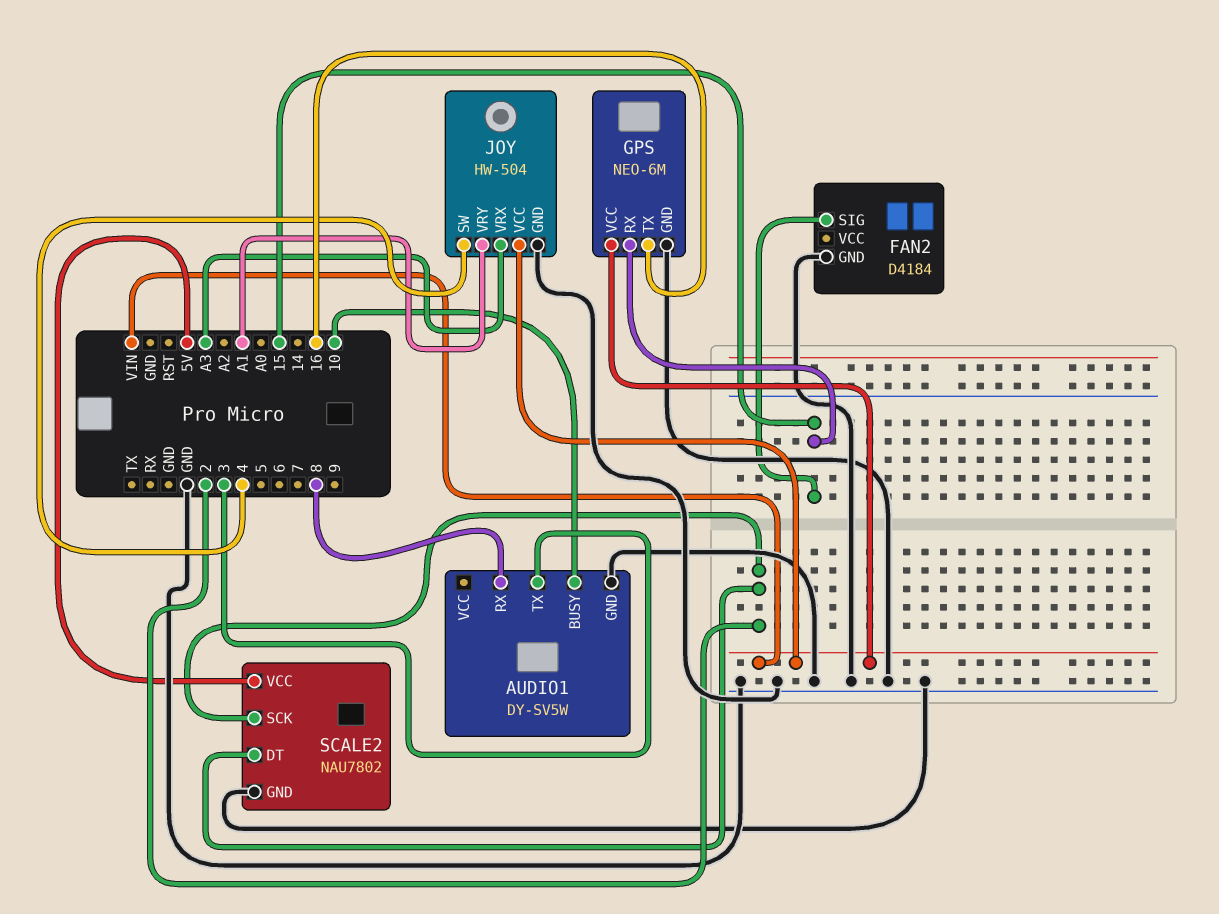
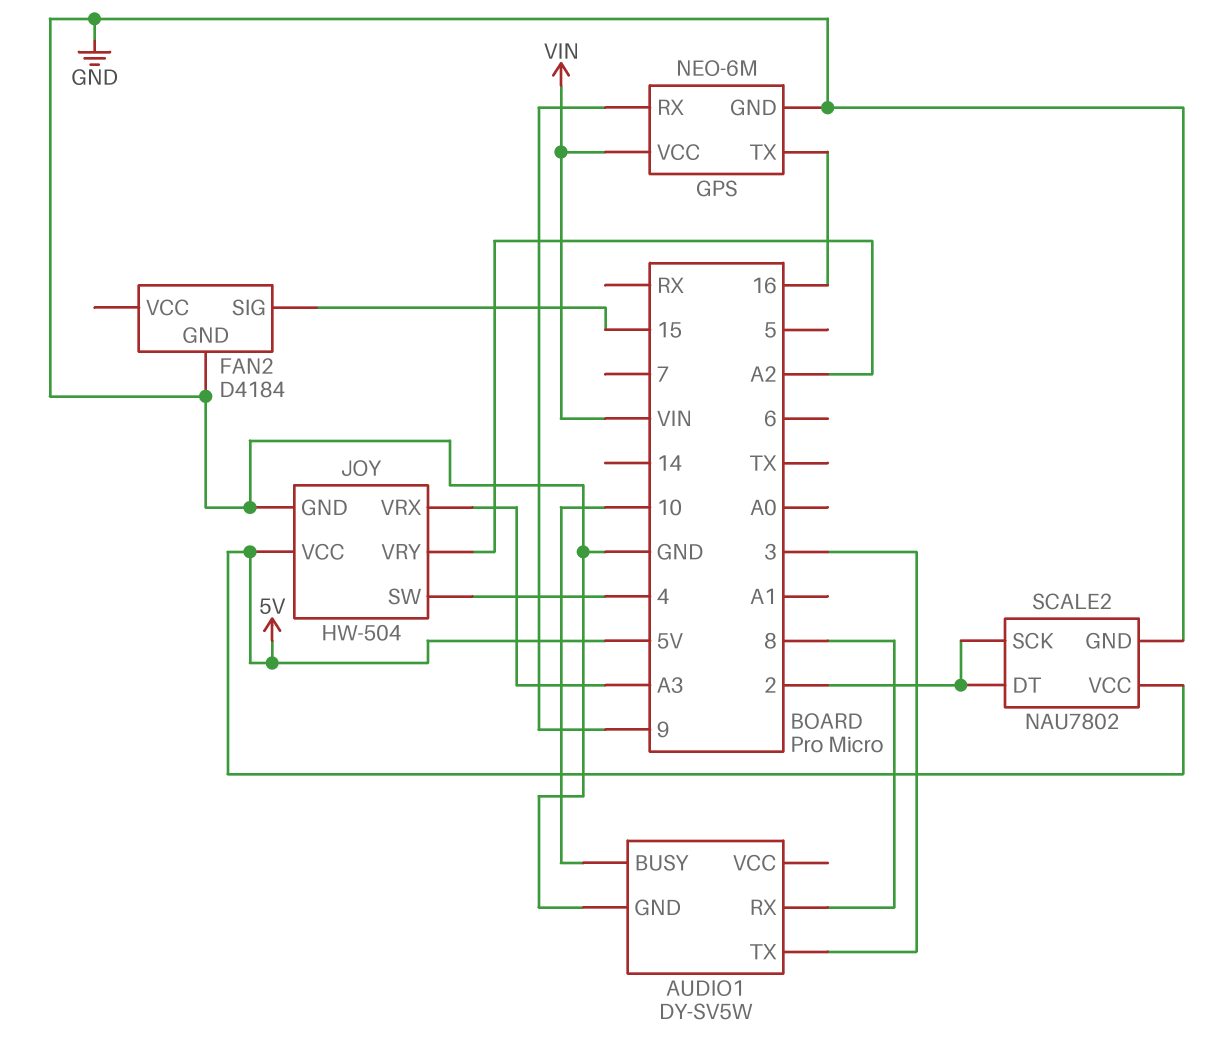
GPS pin RX: 15 -> 9
JOY pin VCC: VIN -> 5V
JOY pin VRY: A1 -> A2

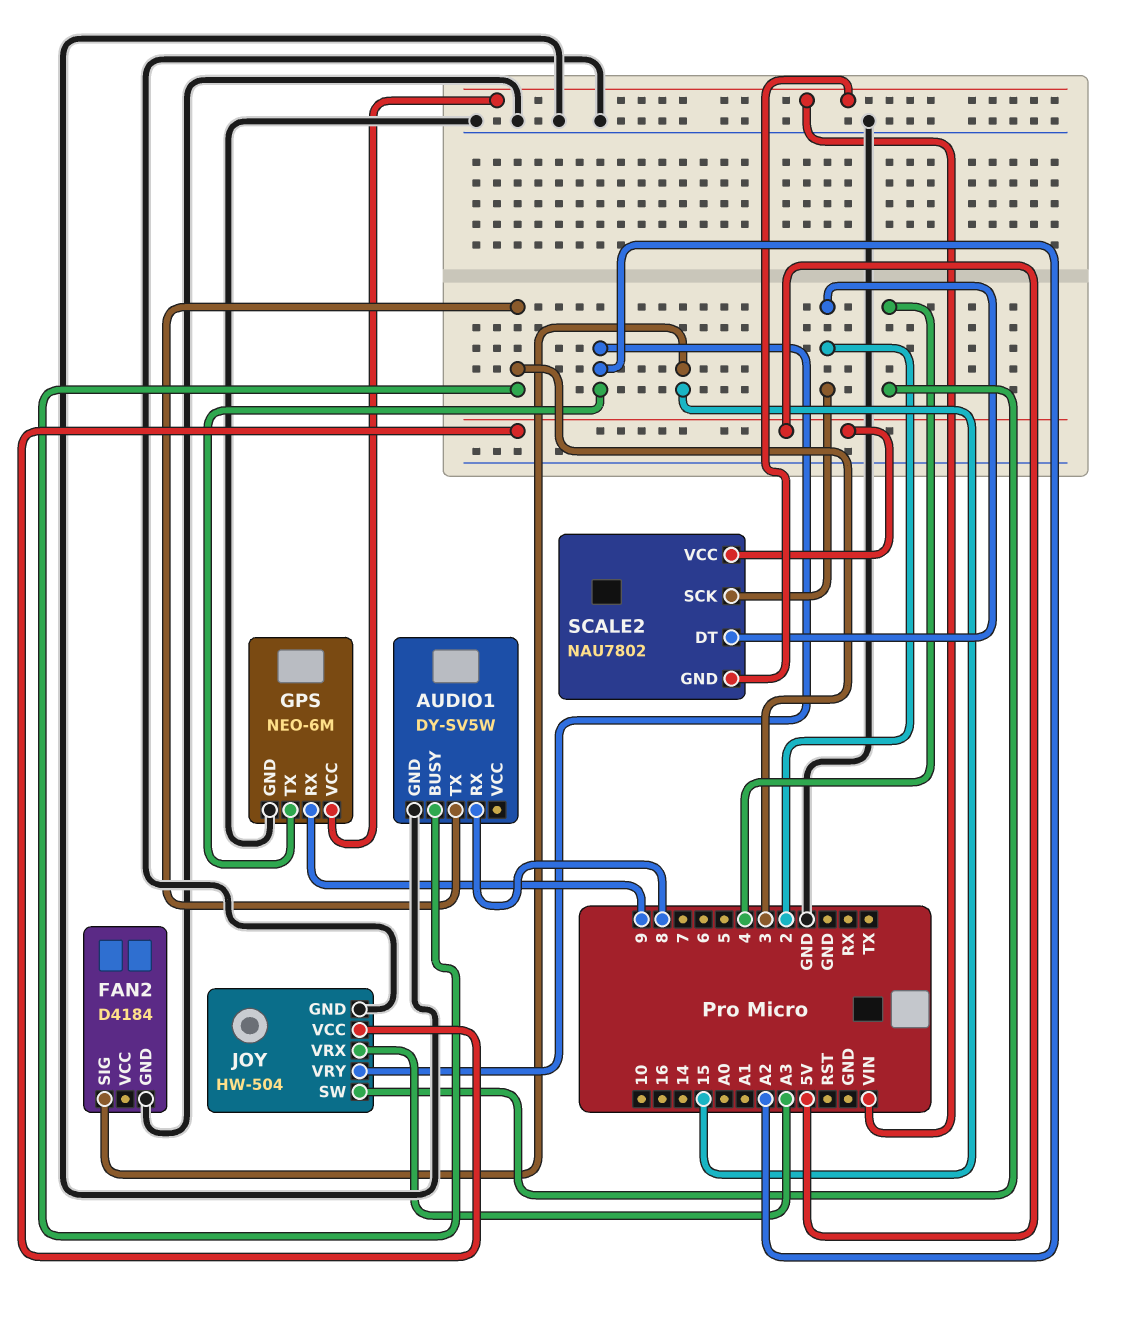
AUDIO1 pin BUSY: 10 -> 3
GPS pin TX: 16 -> A2
SCALE2 pin GND: GND -> VIN

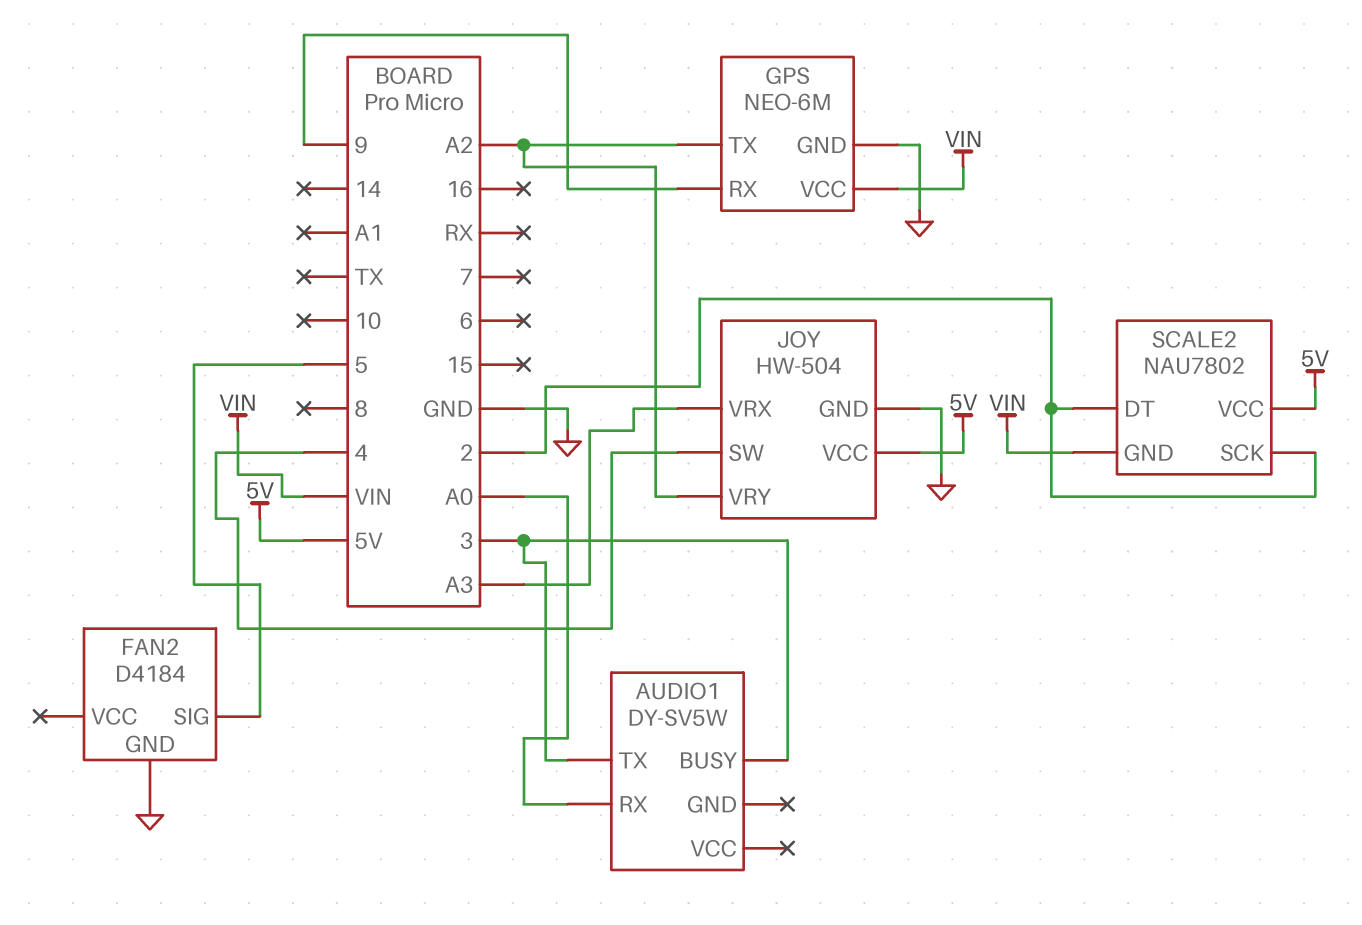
AUDIO1 pin GND: GND -> none
AUDIO1 pin RX: 8 -> A0
FAN2 pin SIG: 15 -> 5

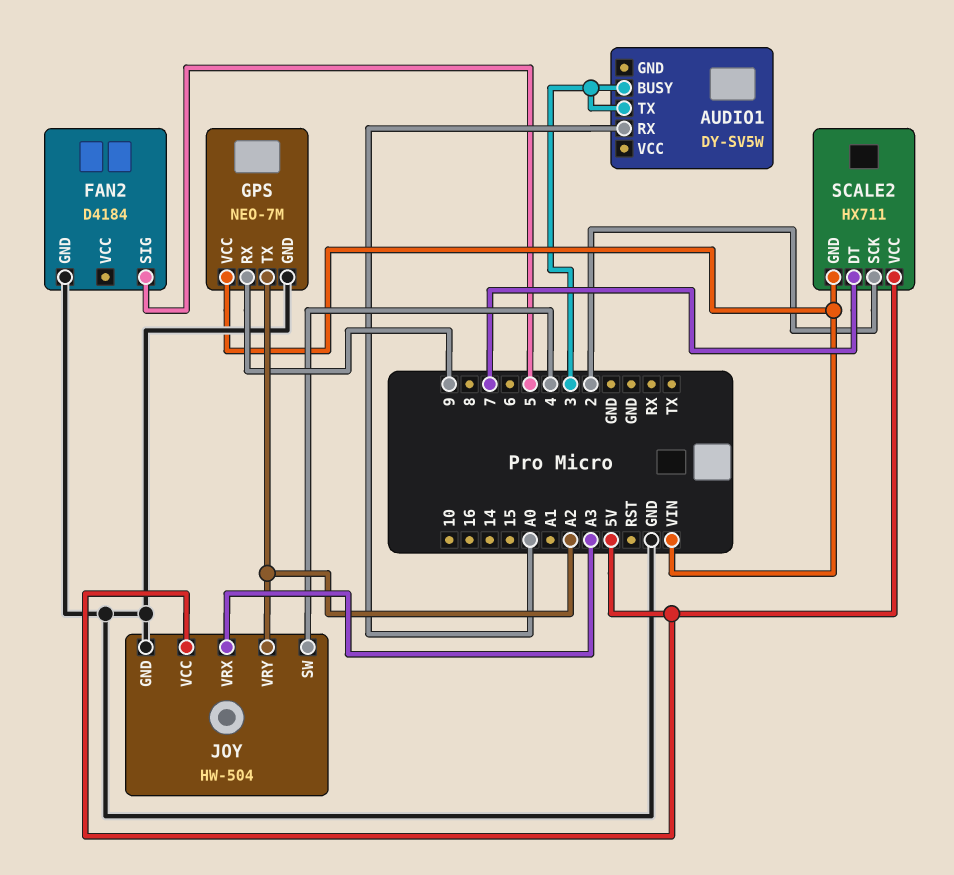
GPS: NEO-6M -> NEO-7M
SCALE2: NAU7802 -> HX711
SCALE2 pin DT: 2 -> 7

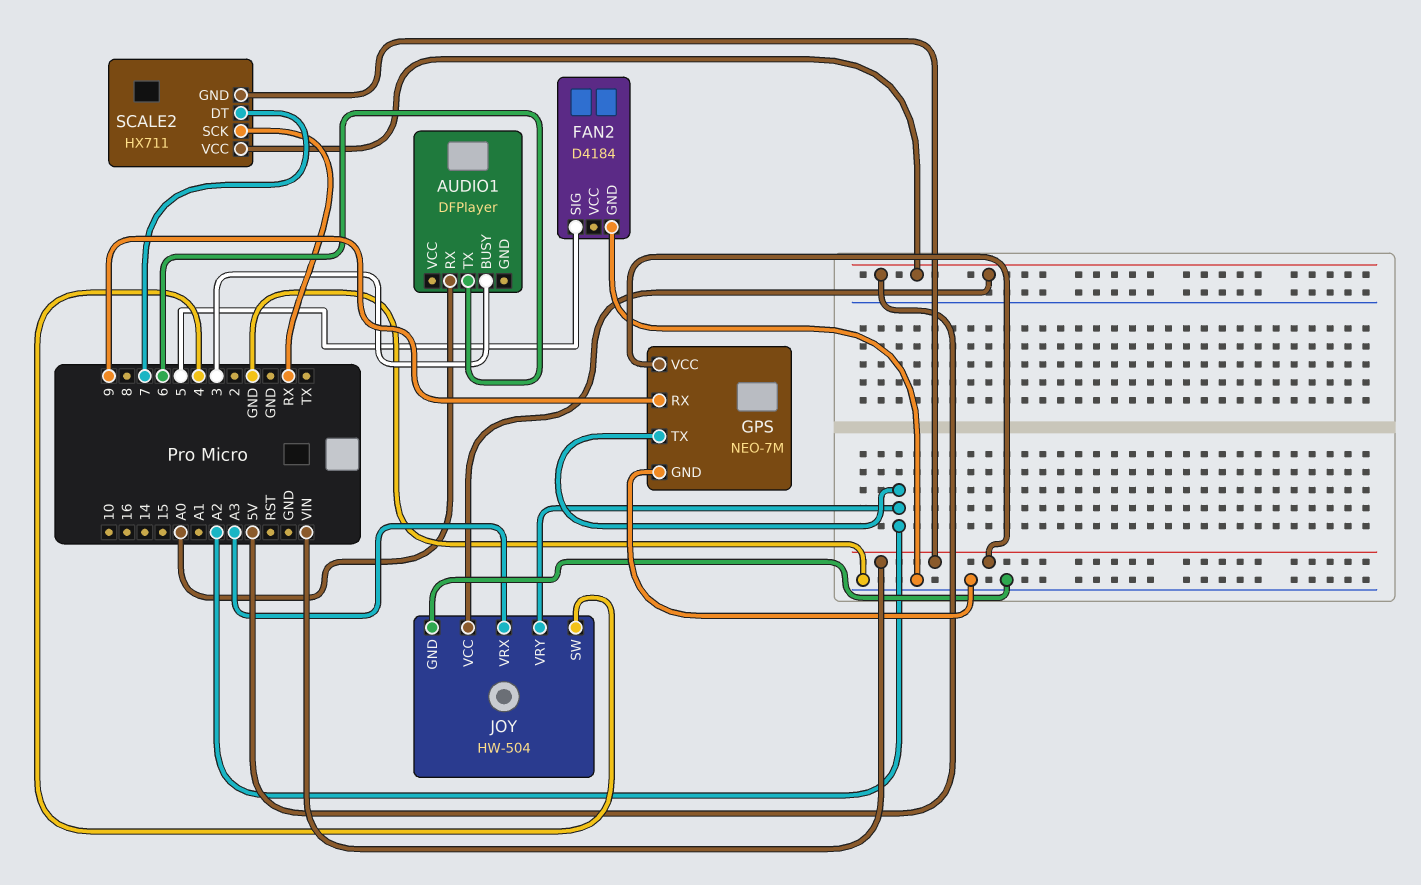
AUDIO1: DY-SV5W -> DFPlayer
AUDIO1 pin TX: 3 -> 6
SCALE2 pin SCK: 2 -> RX

